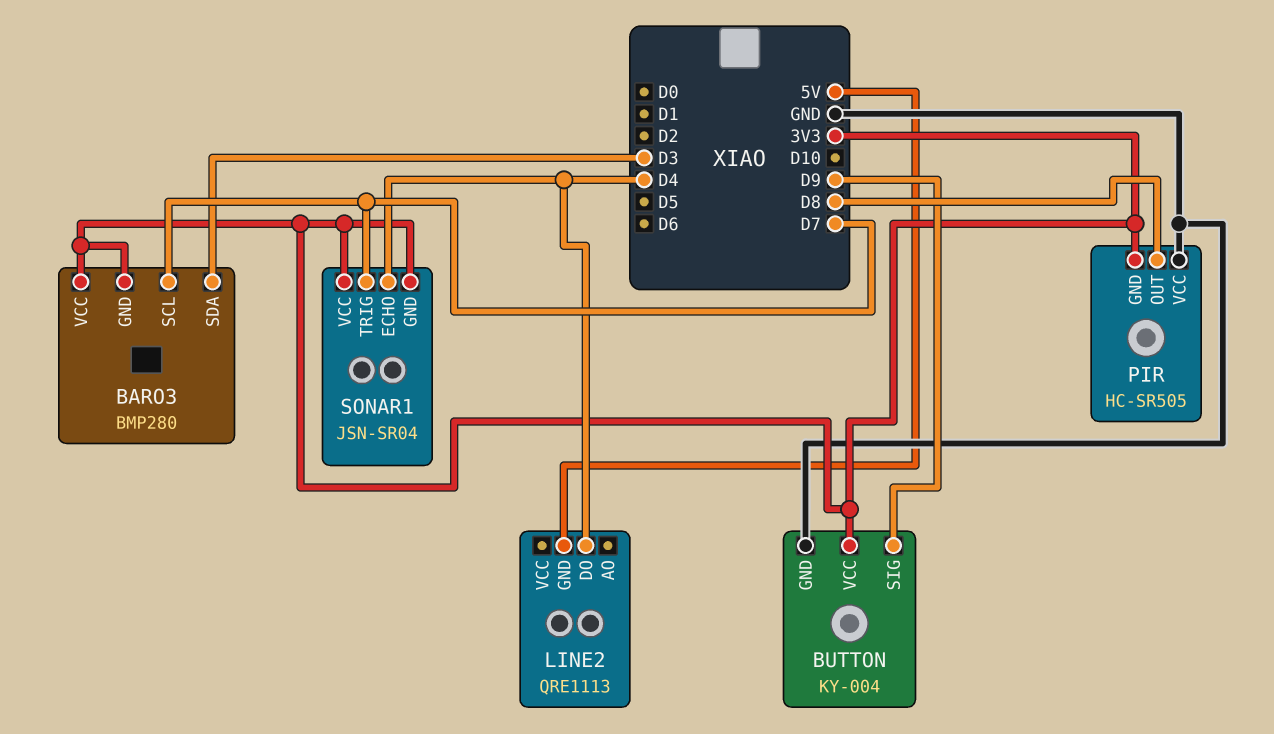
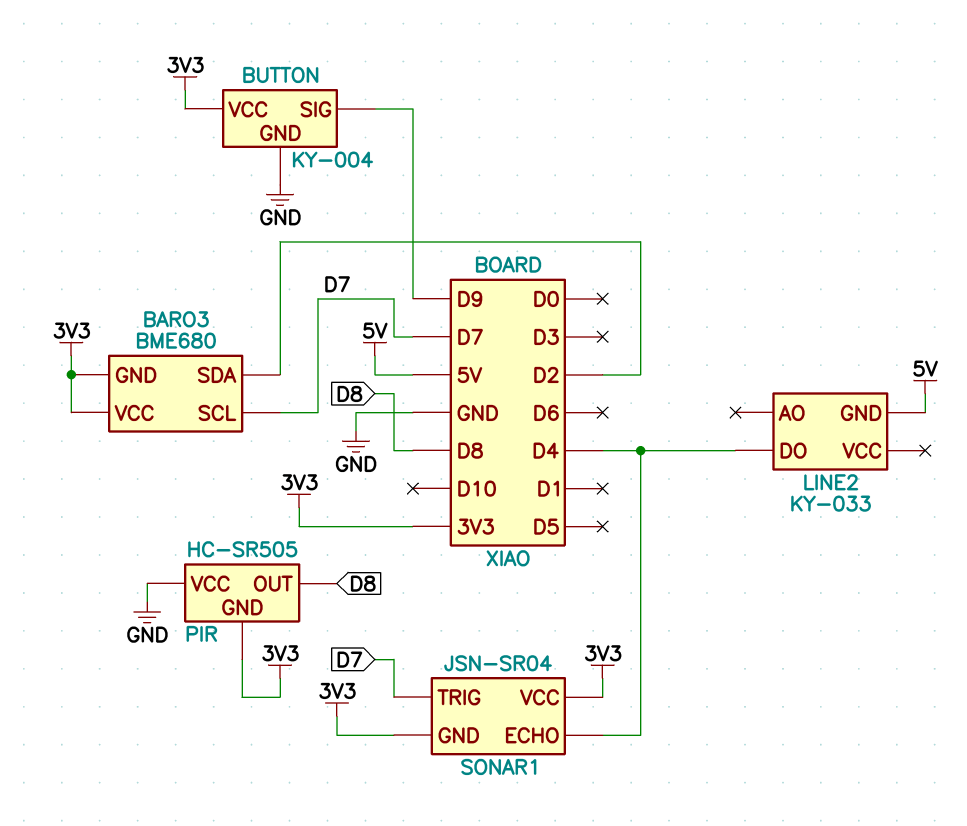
BARO3: BMP280 -> BME680
BARO3 pin SDA: D3 -> D2
LINE2: QRE1113 -> KY-033

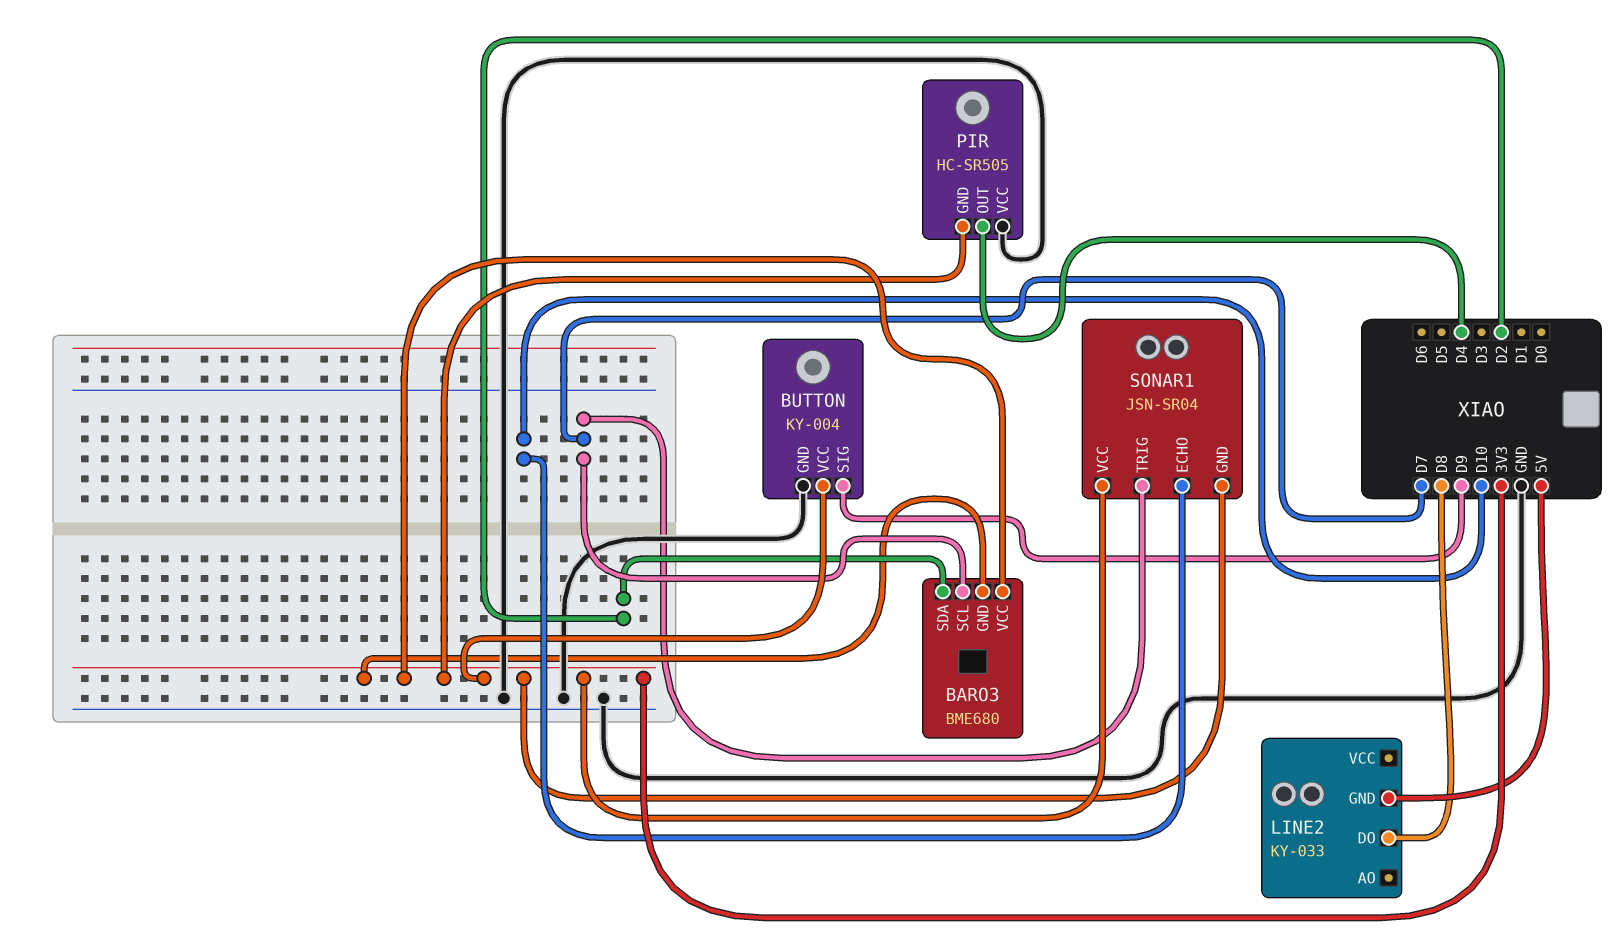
LINE2 pin DO: D4 -> D8
PIR pin OUT: D8 -> D4
SONAR1 pin ECHO: D4 -> D10

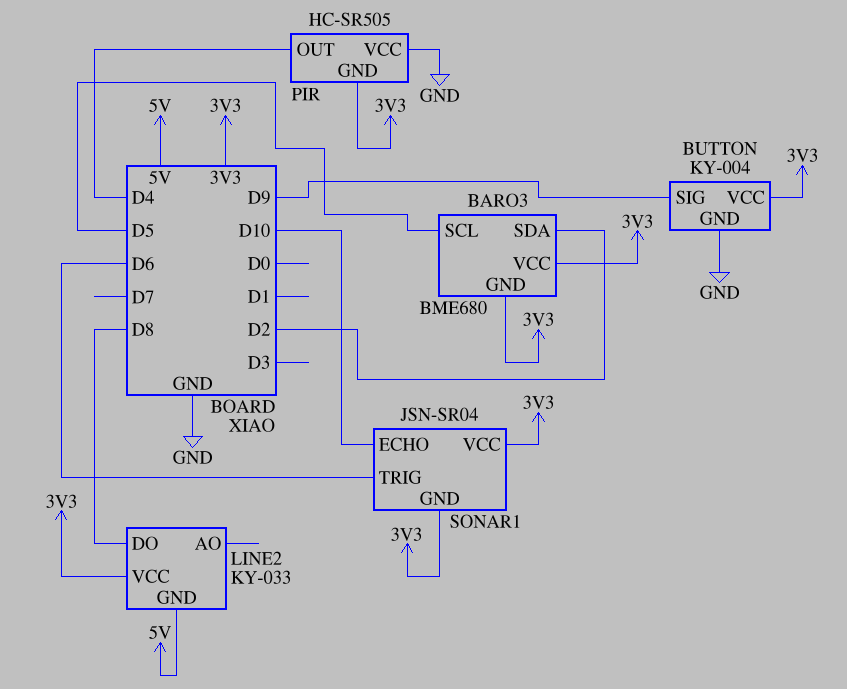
BARO3 pin SCL: D7 -> D5
LINE2 pin VCC: none -> 3V3
SONAR1 pin TRIG: D7 -> D6

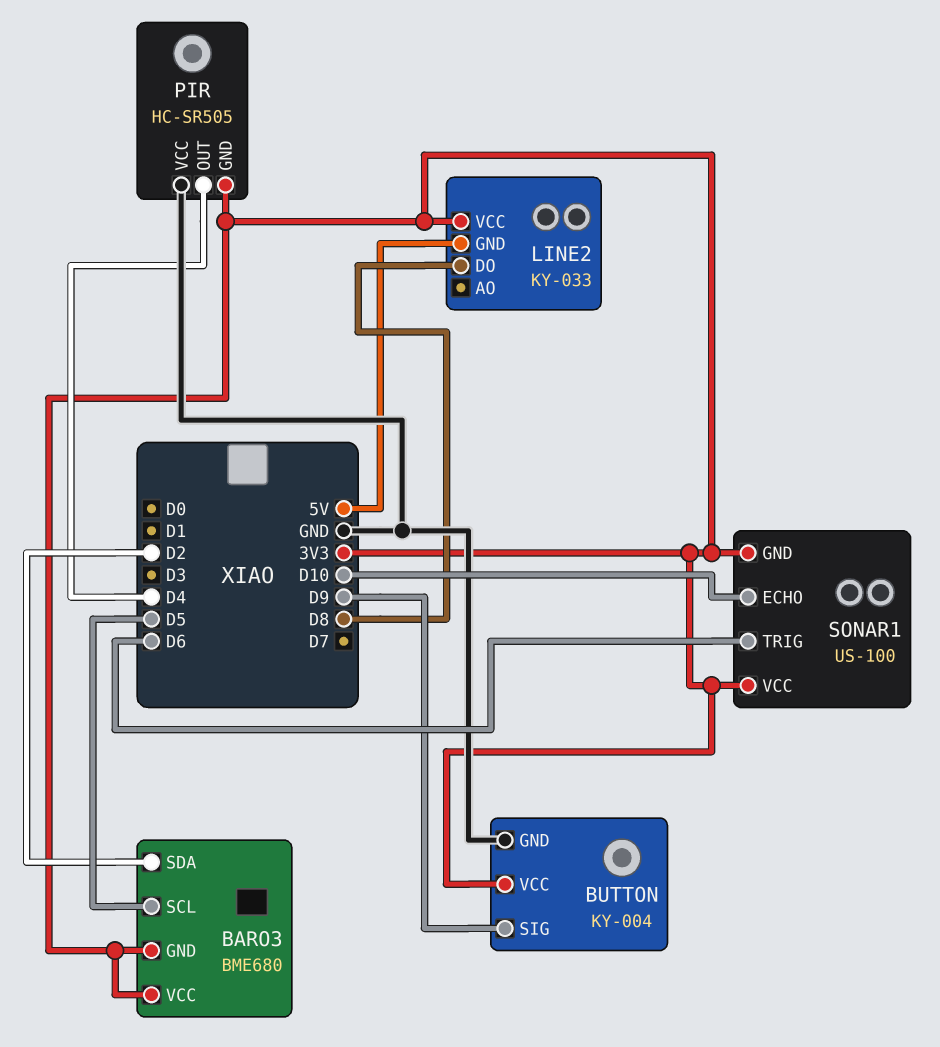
SONAR1: JSN-SR04 -> US-100

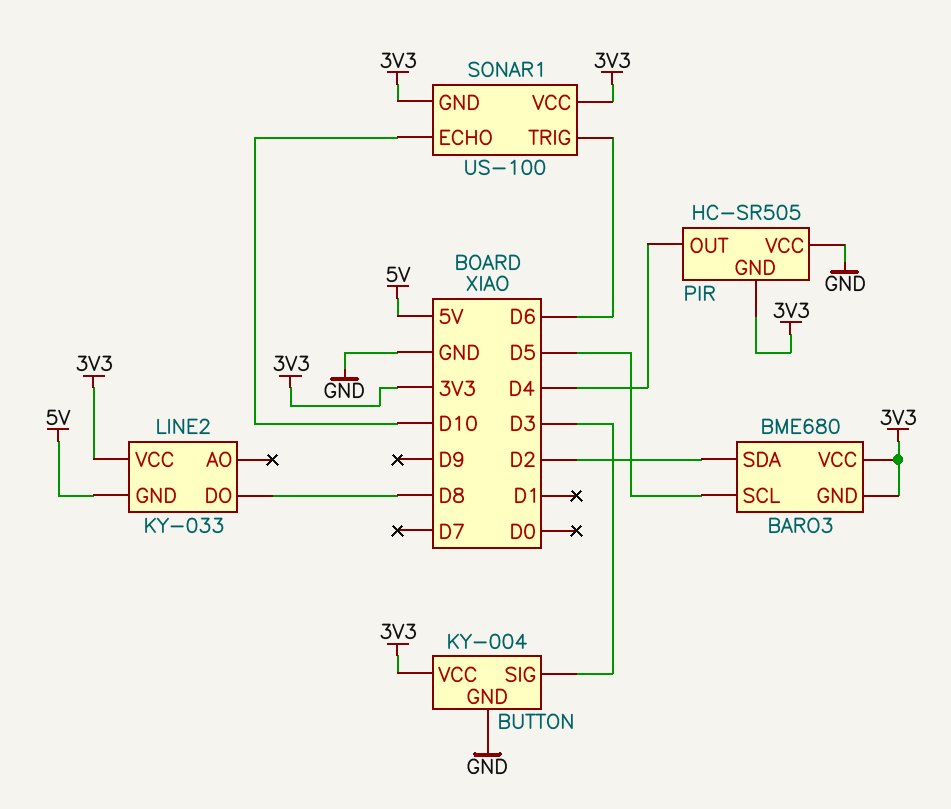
BUTTON pin SIG: D9 -> D3

